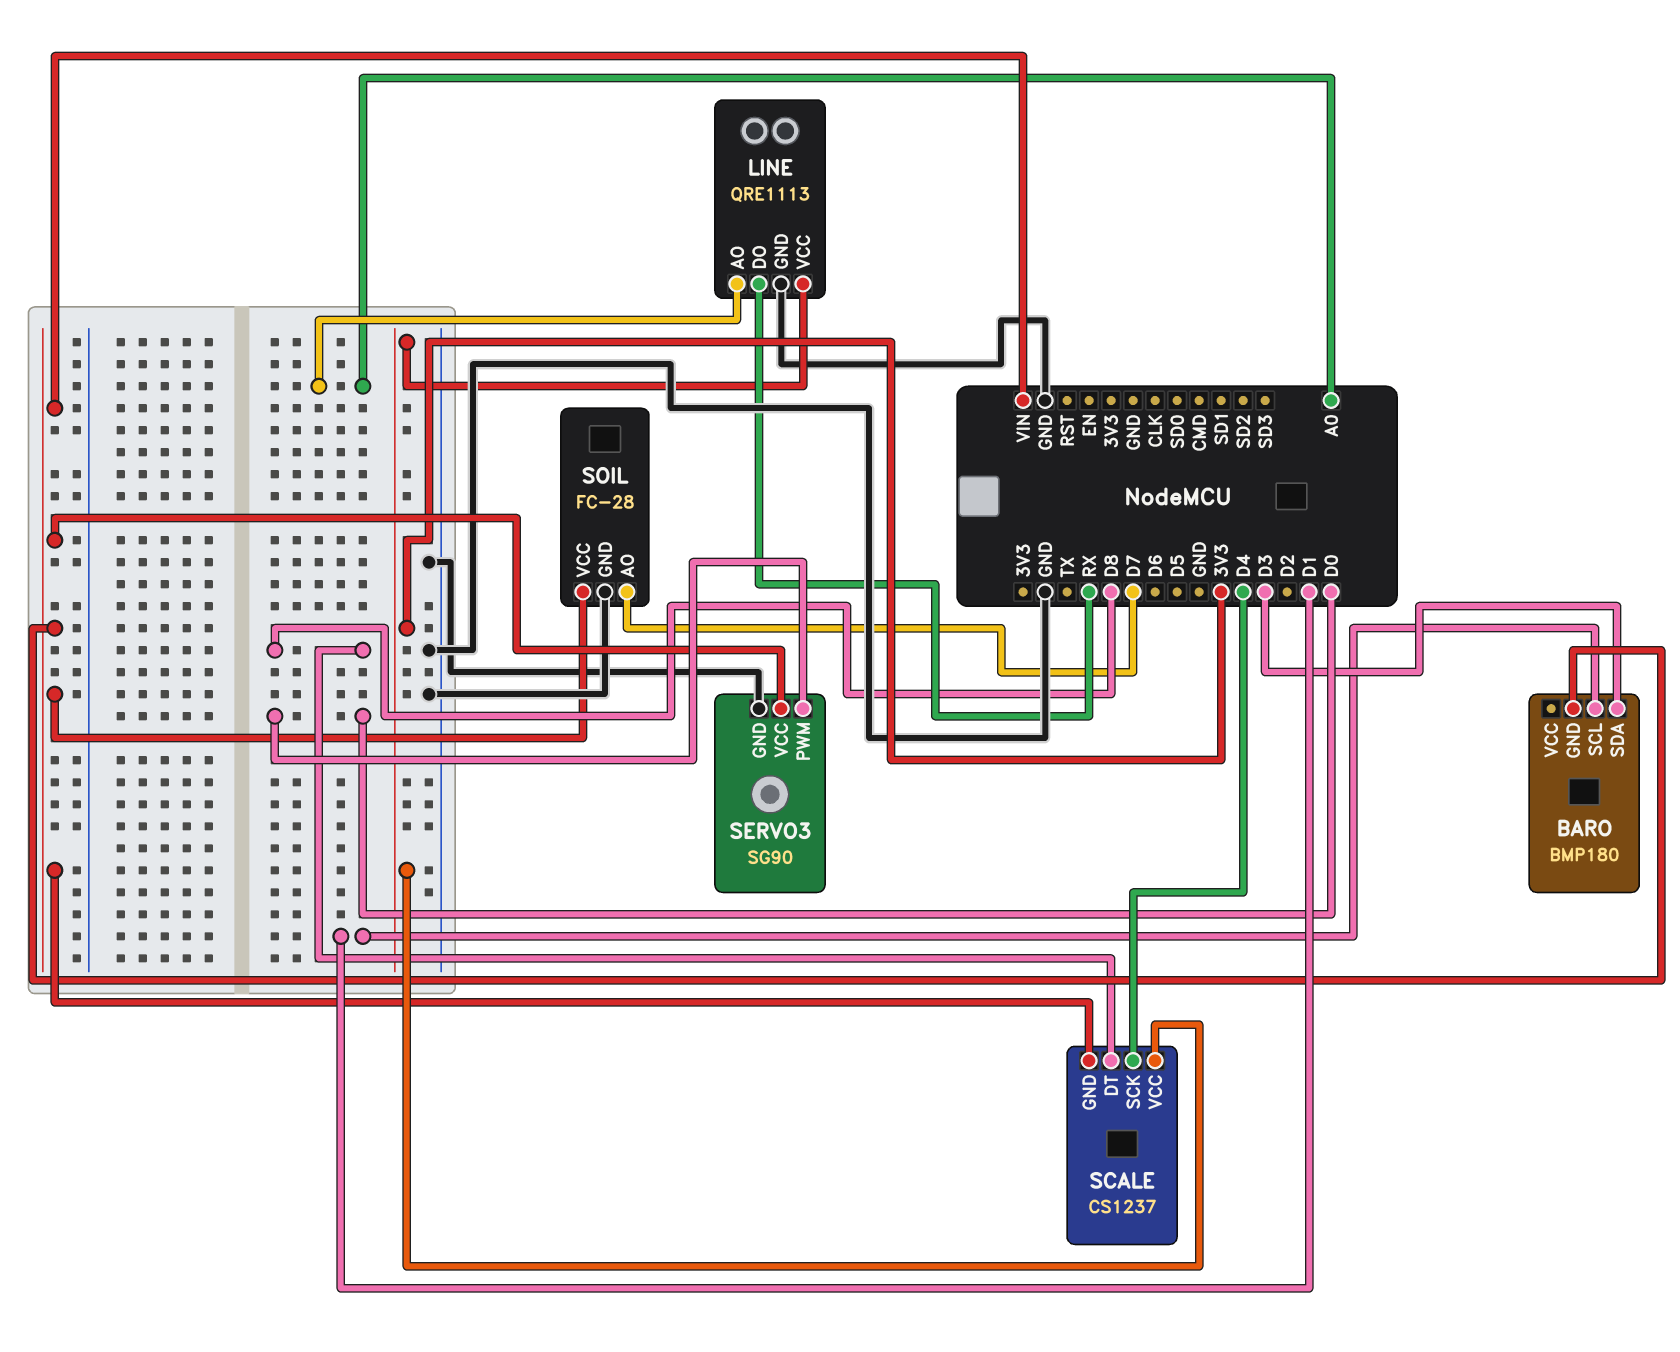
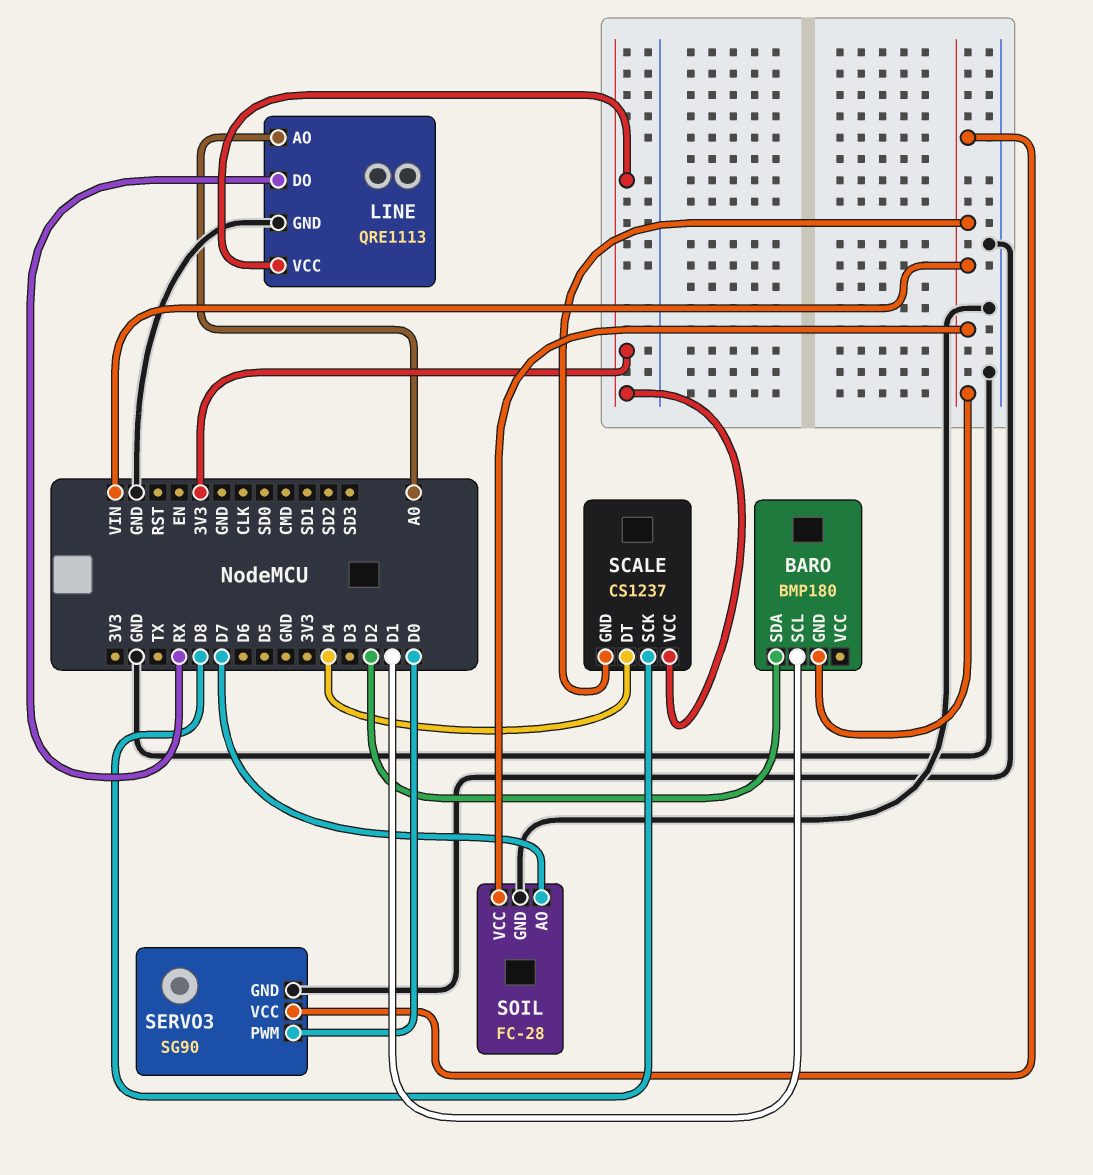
BARO pin SDA: D3 -> D2
SCALE pin DT: D8 -> D4
SCALE pin SCK: D4 -> D8

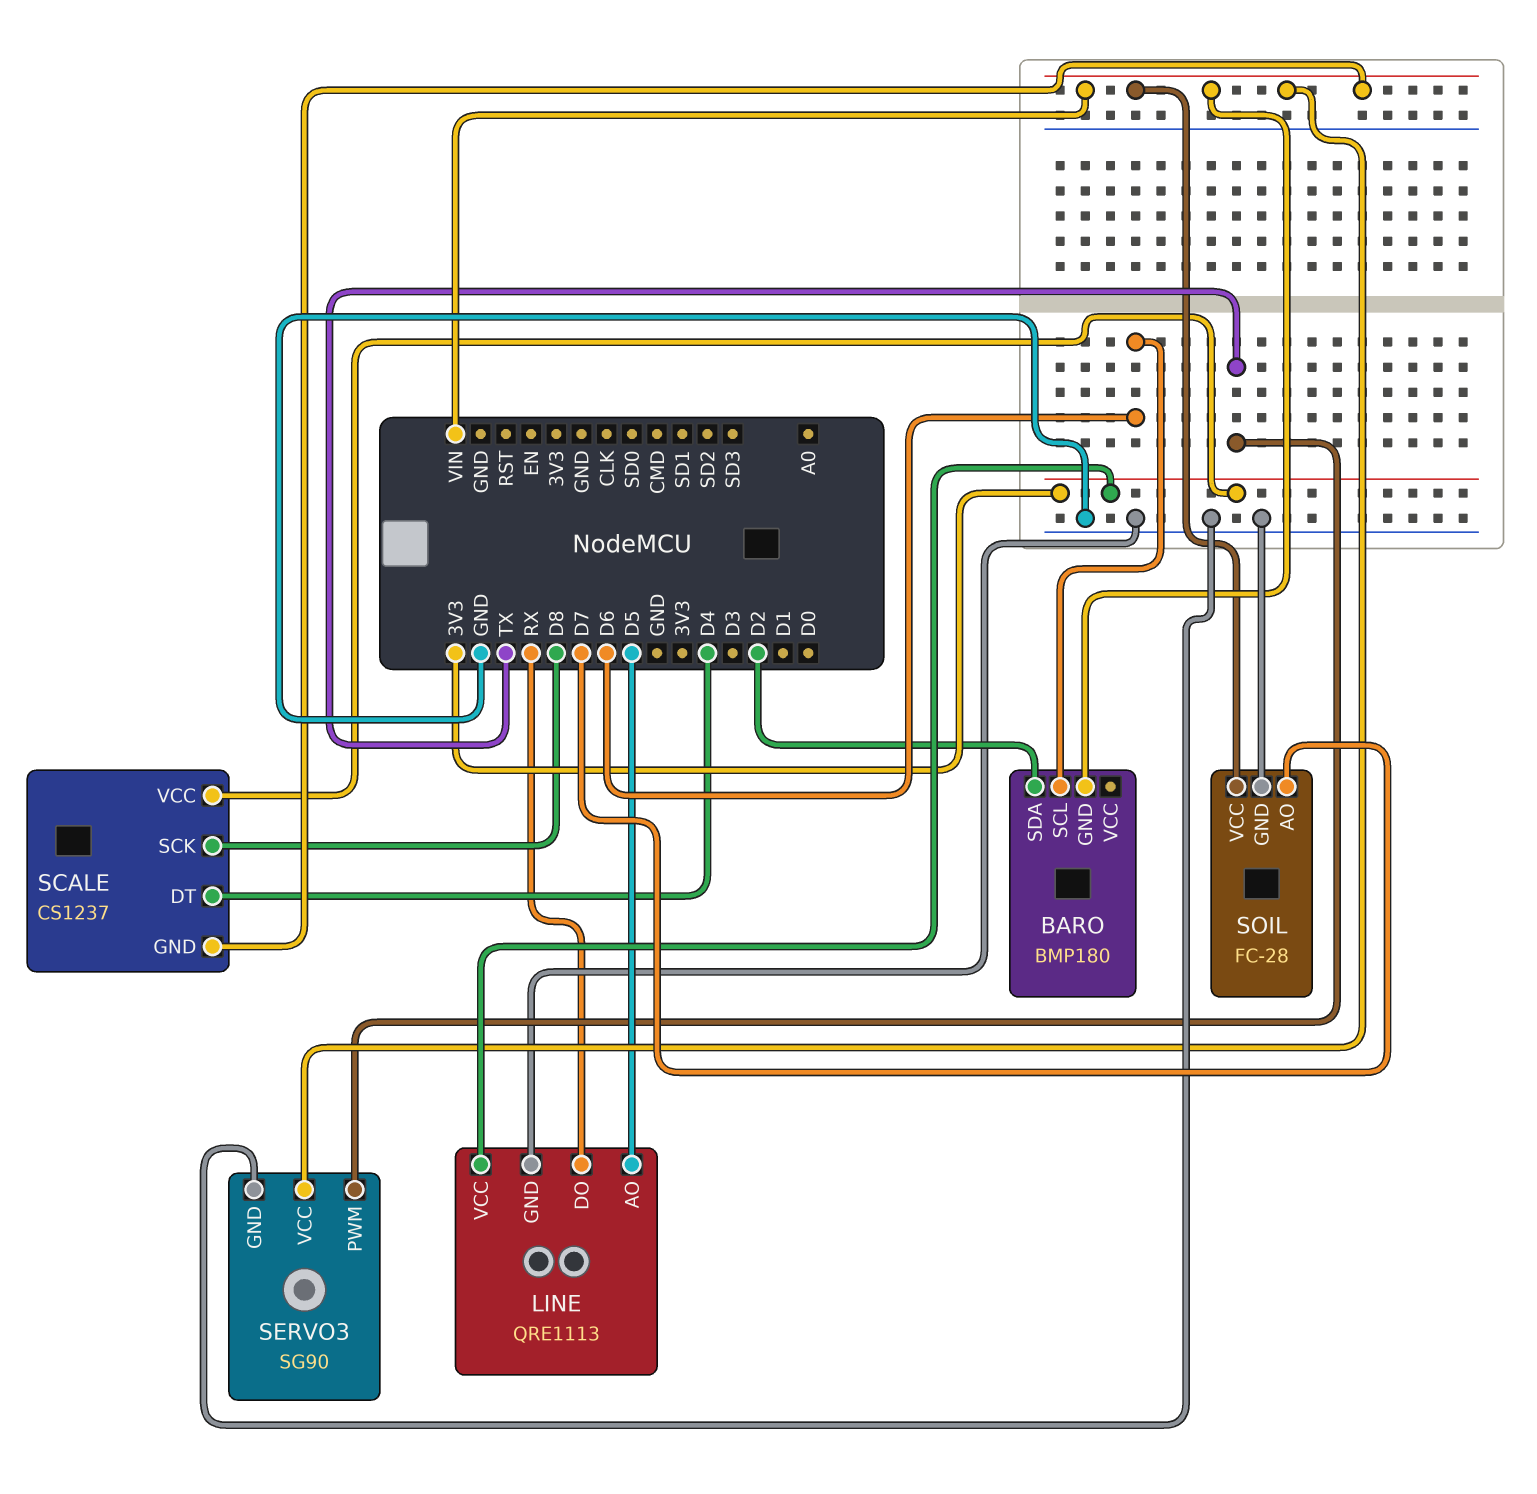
BARO pin SCL: D1 -> D6
LINE pin AO: A0 -> D5
SERVO3 pin PWM: D0 -> TX

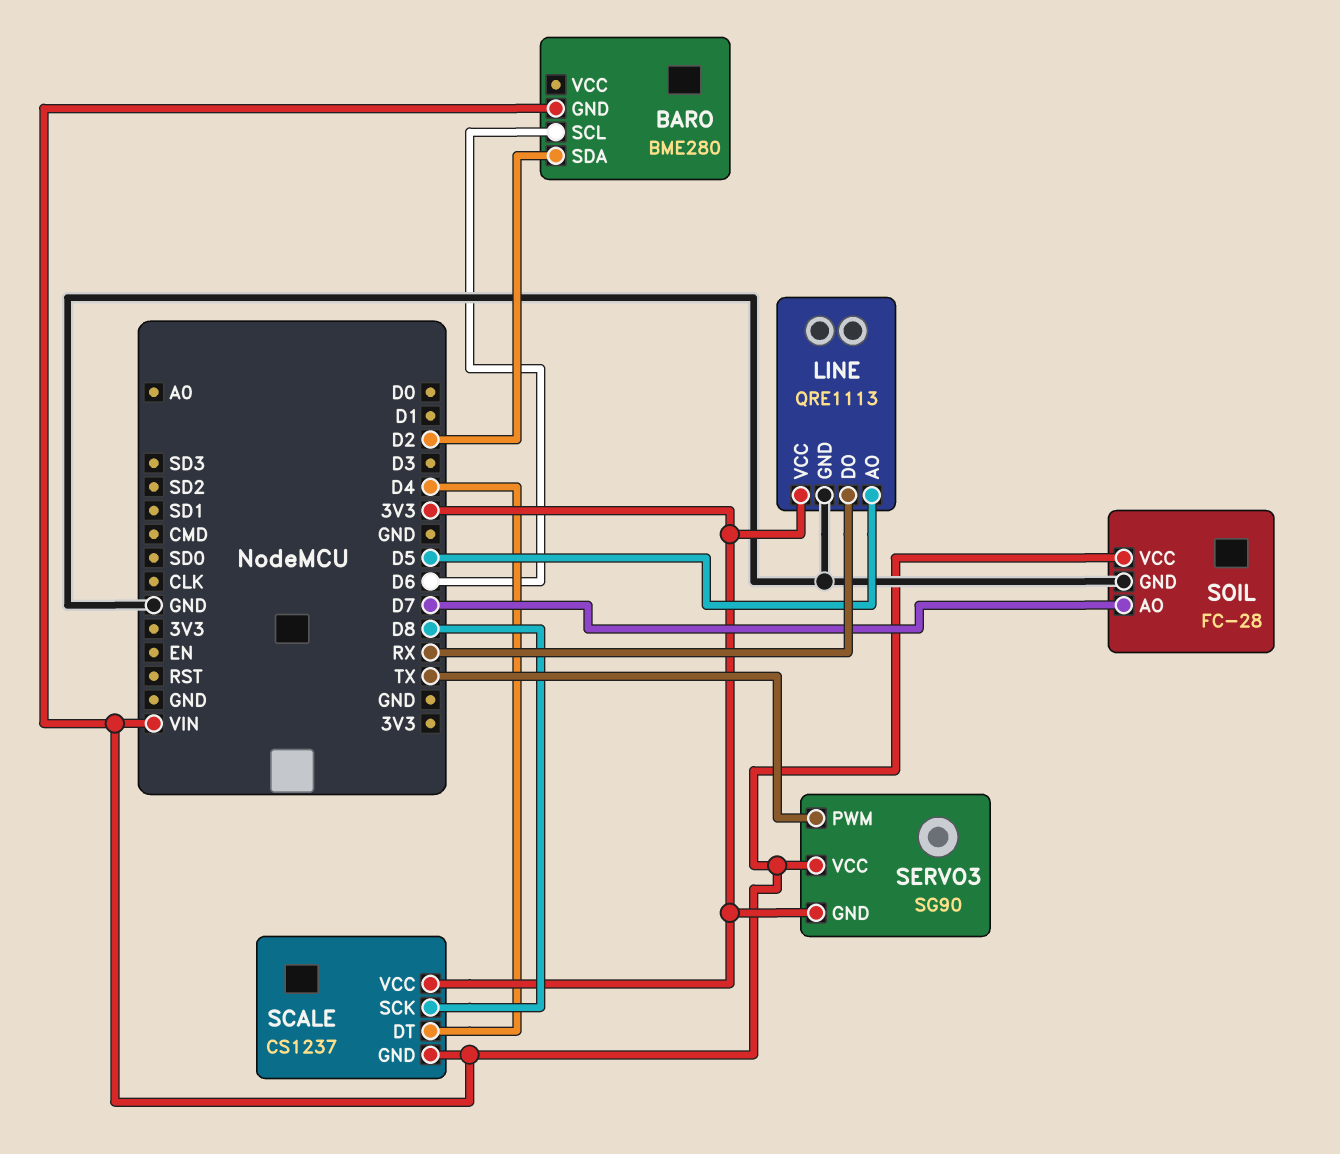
BARO: BMP180 -> BME280
SERVO3 pin GND: GND -> 3V3

